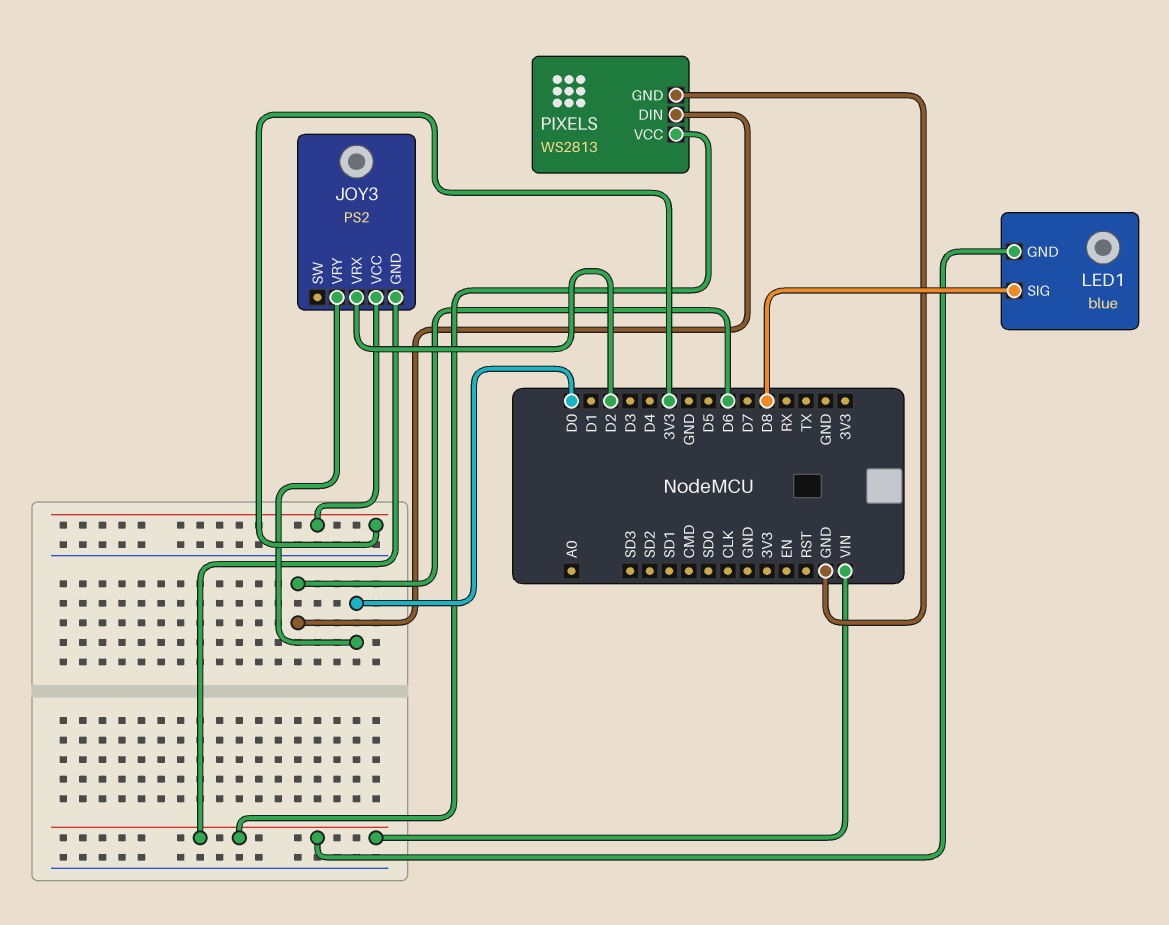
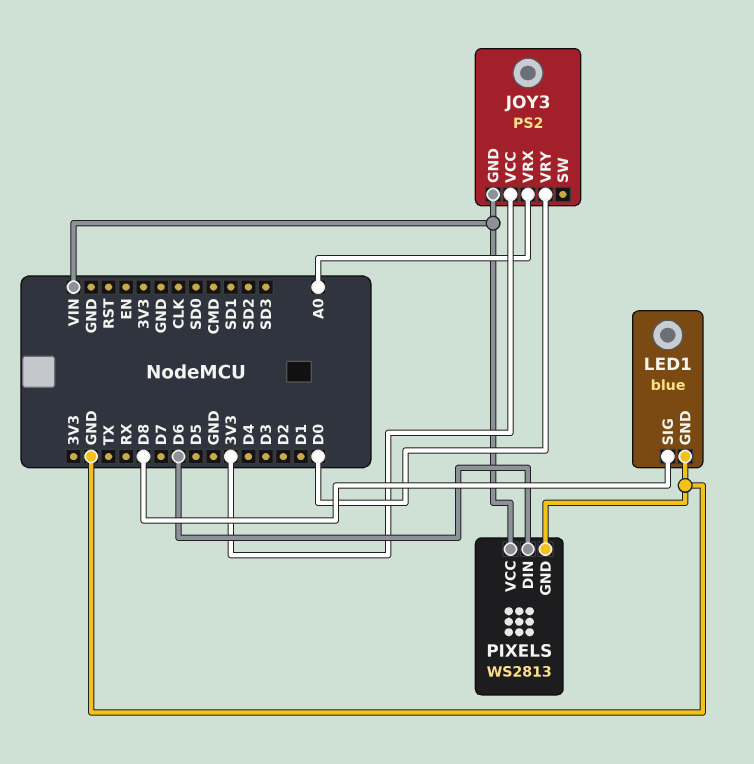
JOY3 pin VRX: D2 -> A0
LED1 pin GND: VIN -> GND

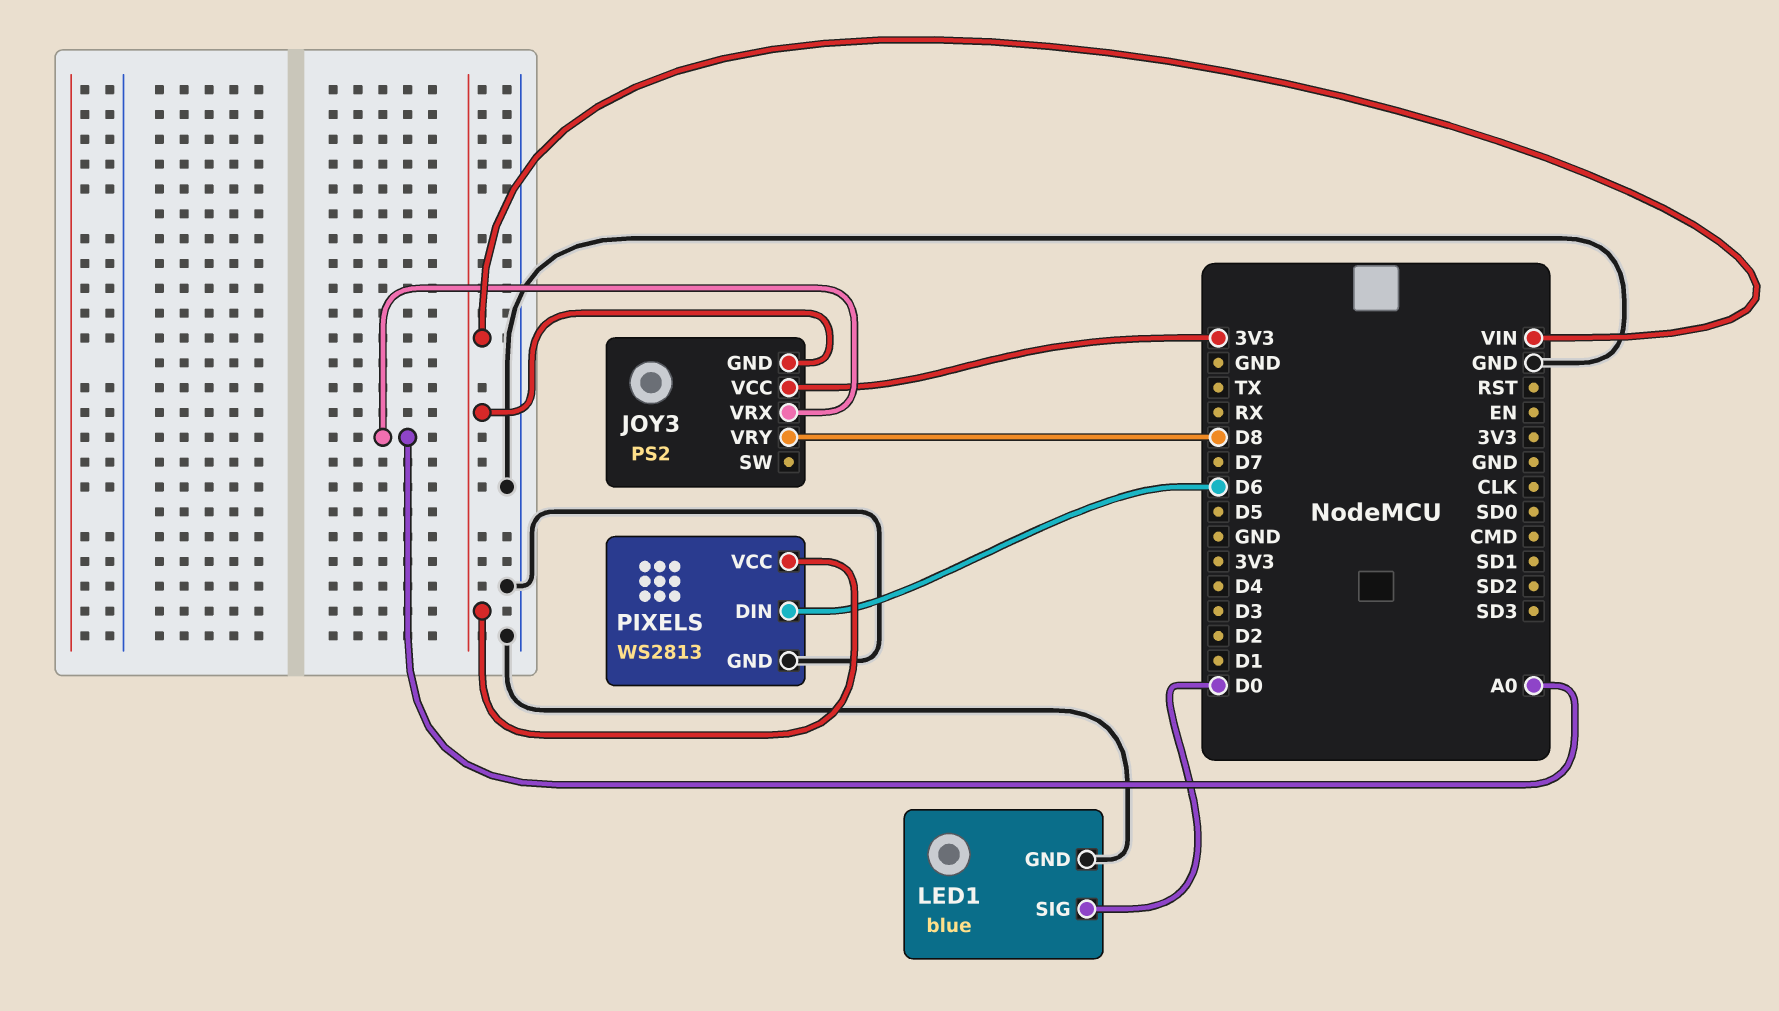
JOY3 pin VRY: D0 -> D8
LED1 pin SIG: D8 -> D0

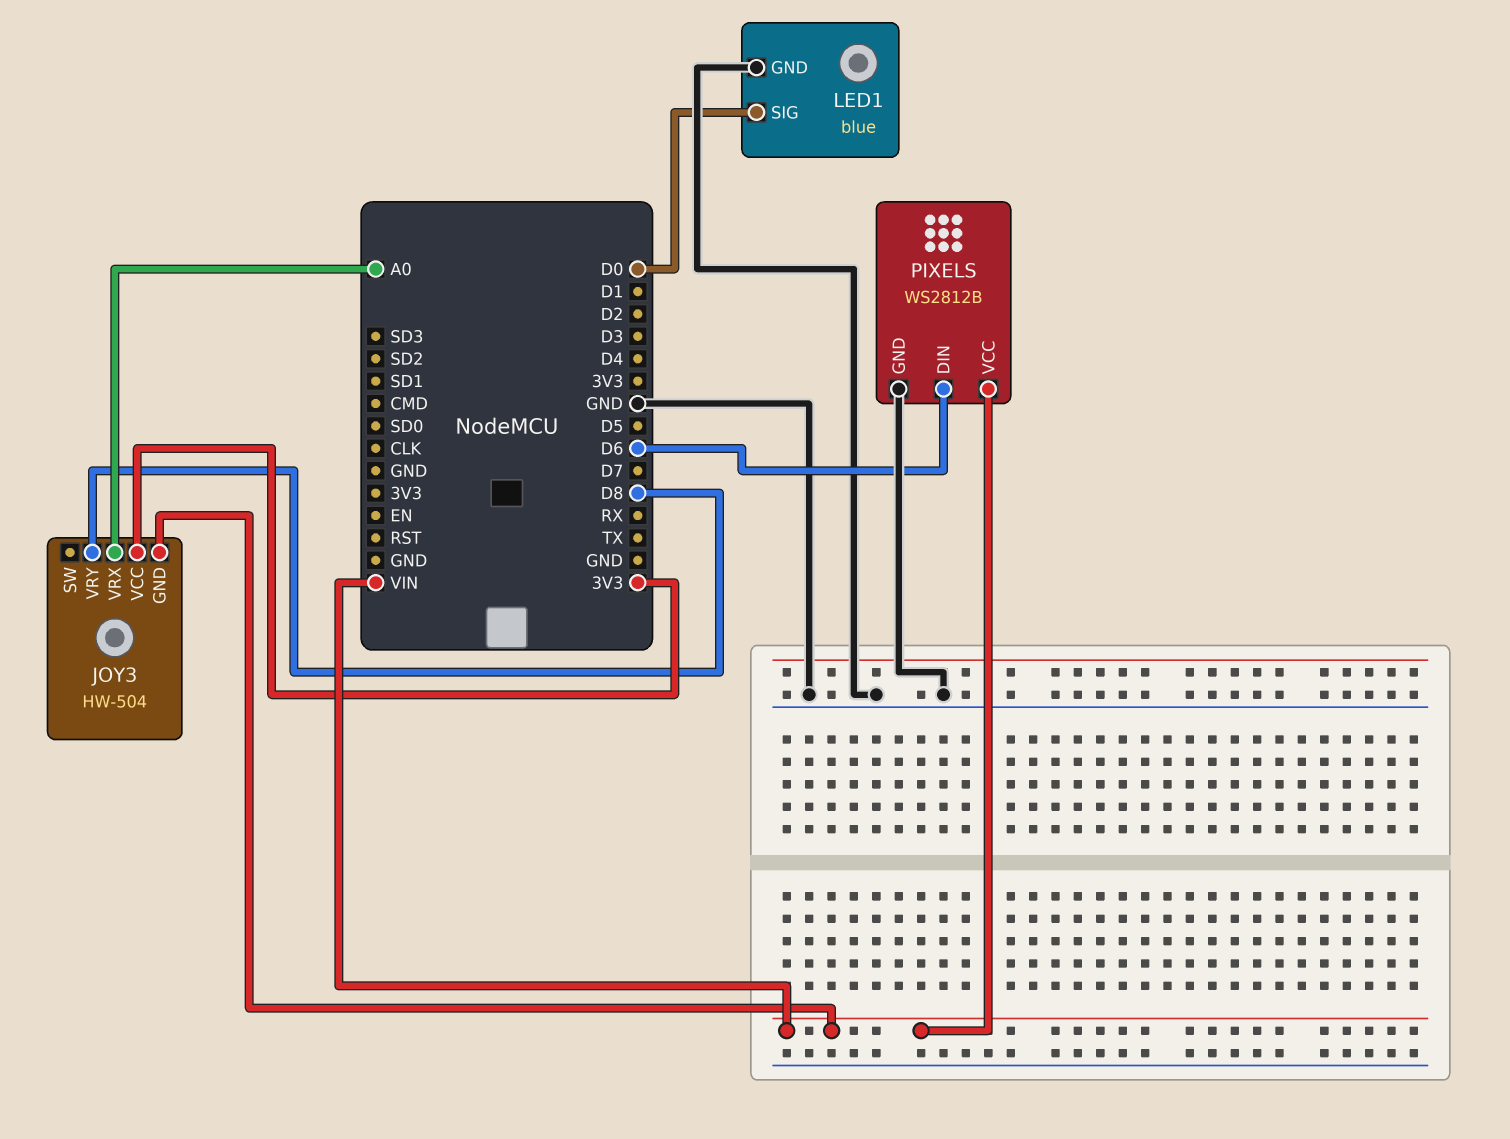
JOY3: PS2 -> HW-504
PIXELS: WS2813 -> WS2812B

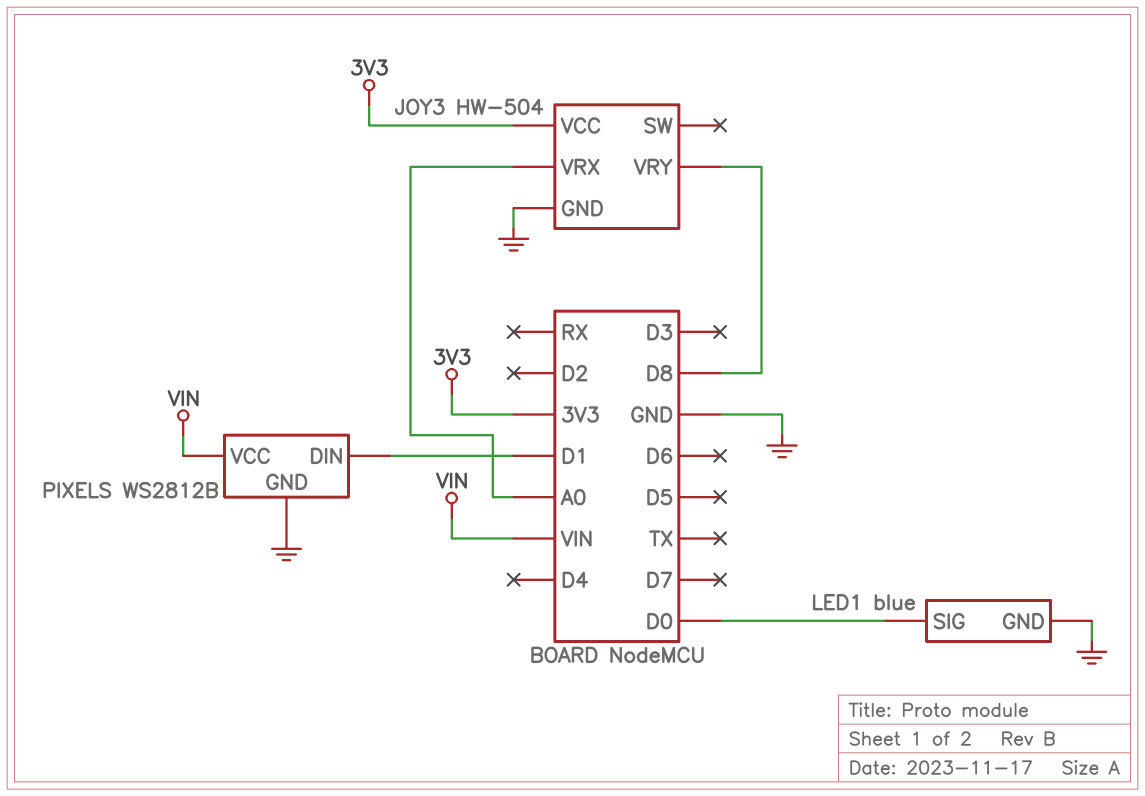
JOY3 pin GND: VIN -> GND
PIXELS pin DIN: D6 -> D1

